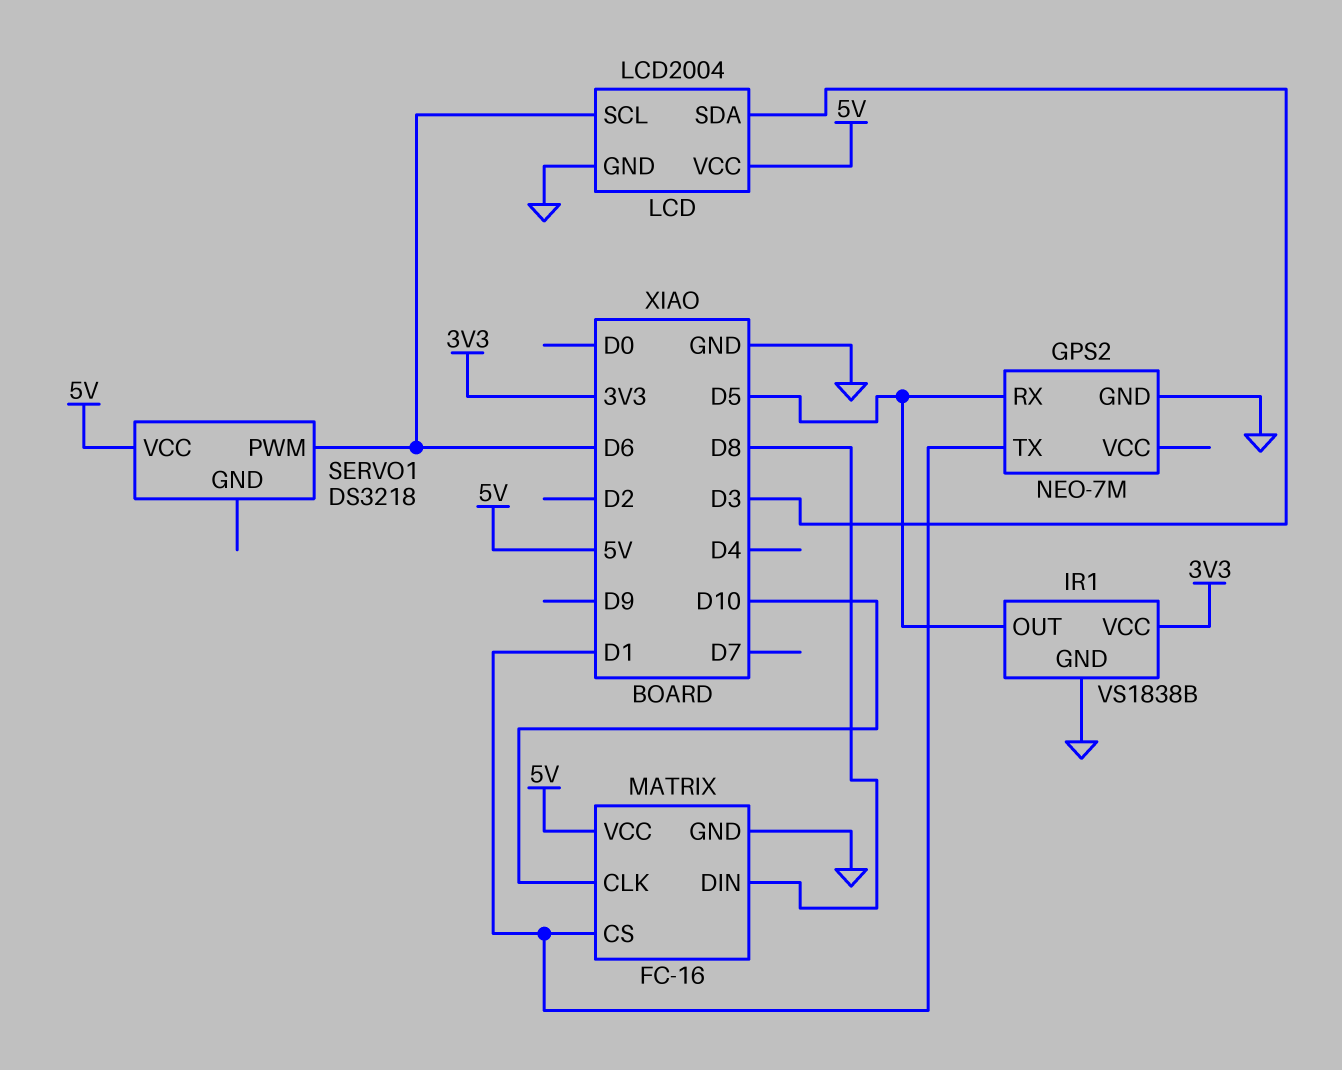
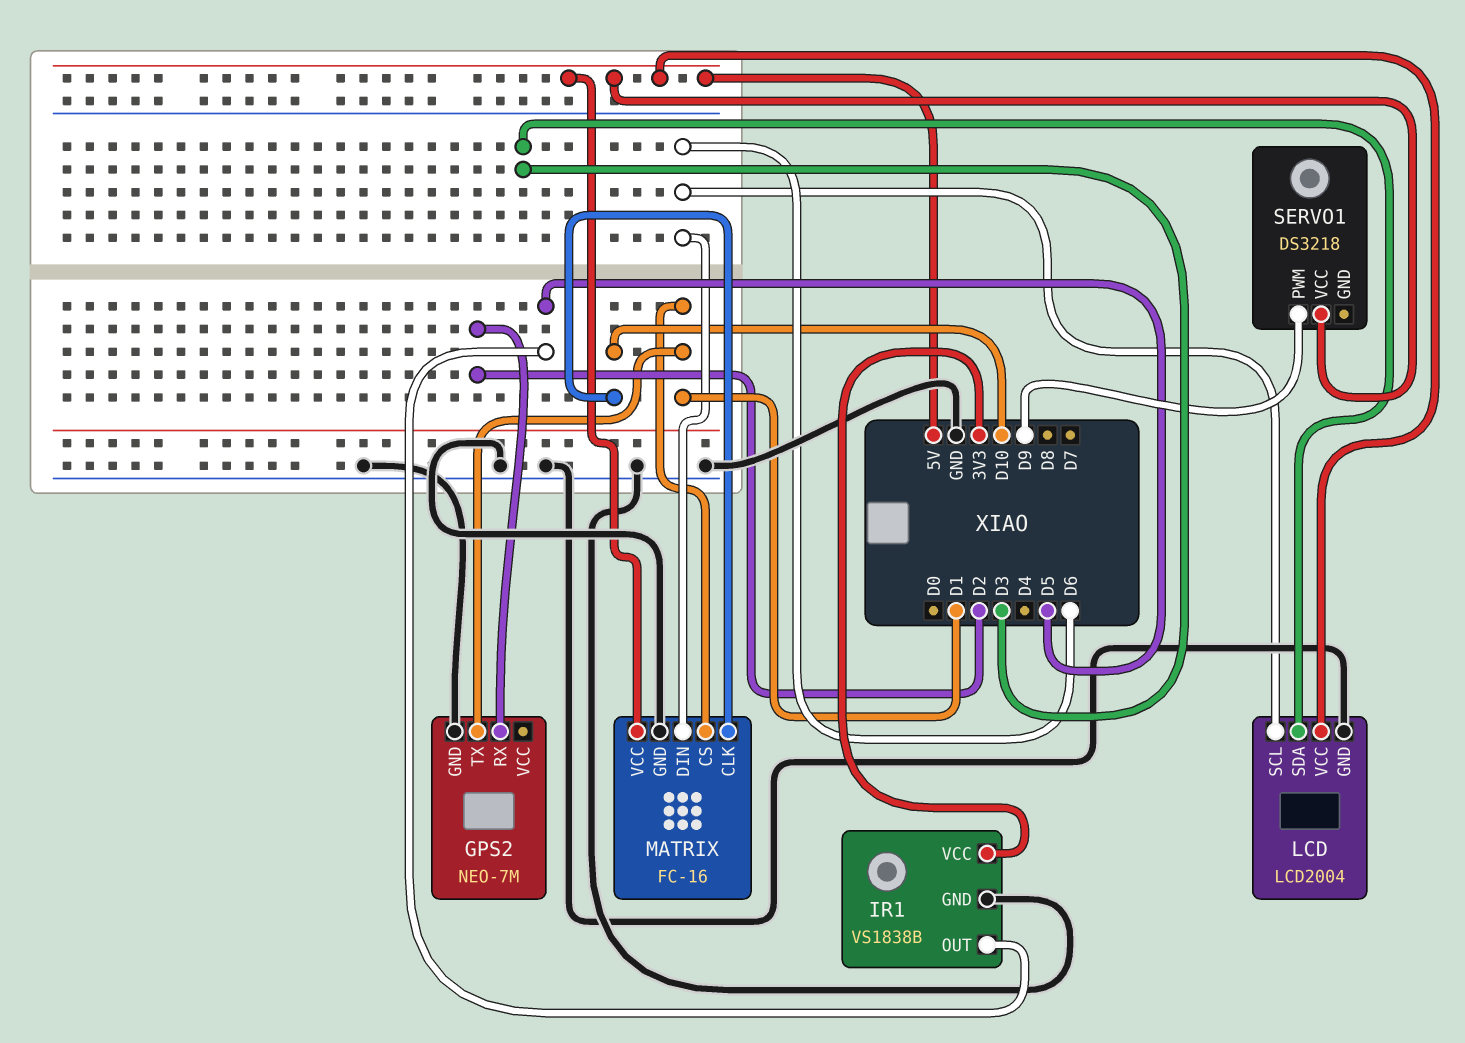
GPS2 pin RX: D5 -> D2
MATRIX pin DIN: D8 -> D6
SERVO1 pin PWM: D6 -> D9

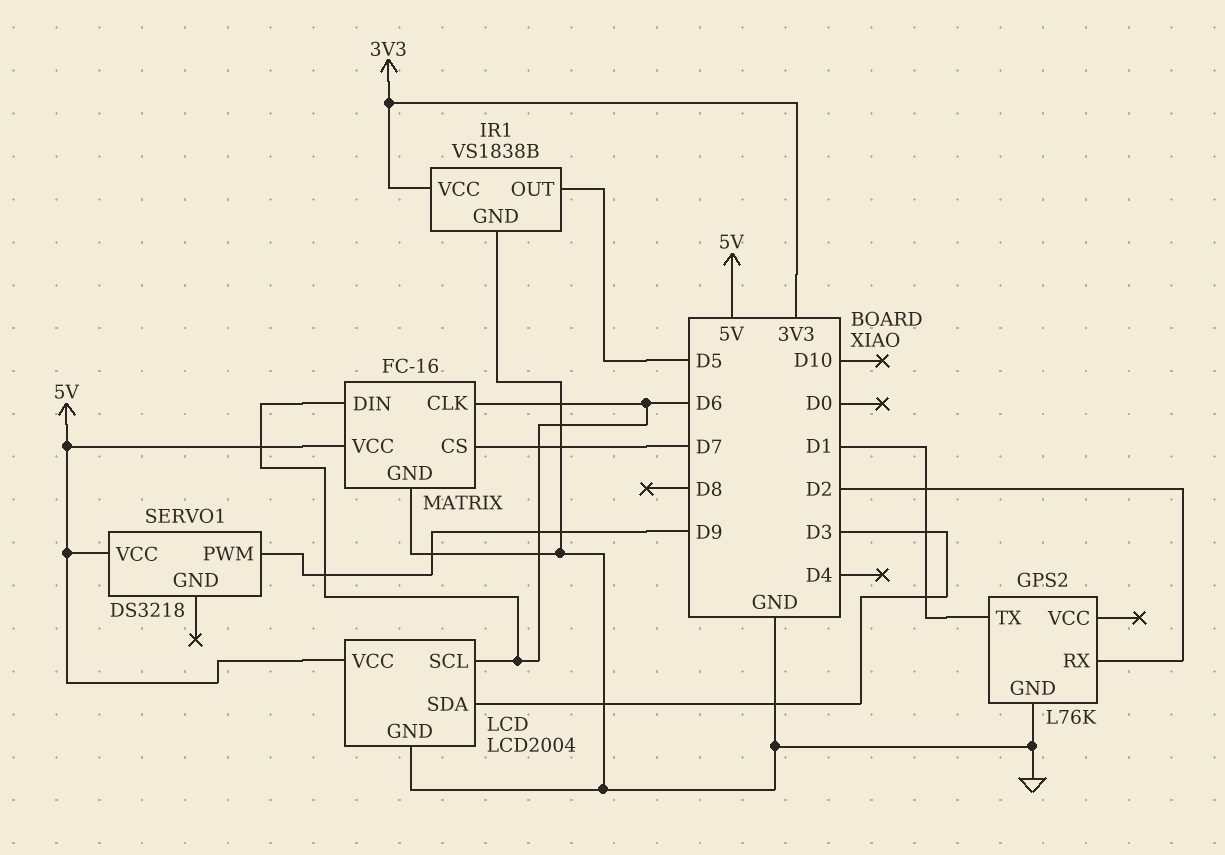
GPS2: NEO-7M -> L76K
MATRIX pin CLK: D10 -> D6
MATRIX pin CS: D1 -> D7

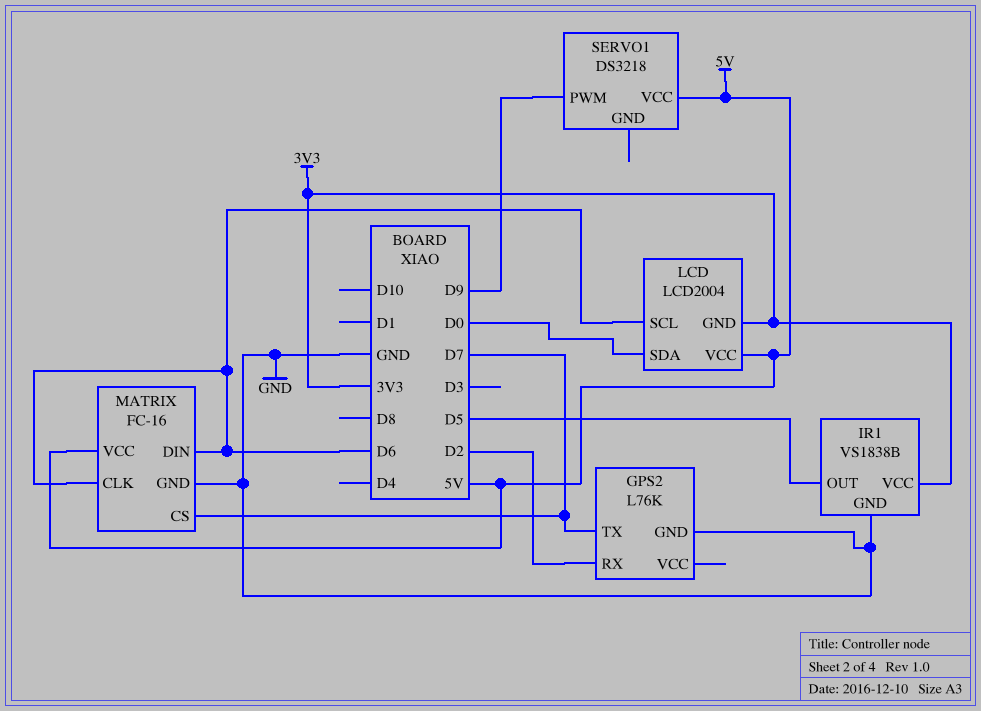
GPS2 pin TX: D1 -> D7
LCD pin GND: GND -> 3V3
LCD pin SDA: D3 -> D0

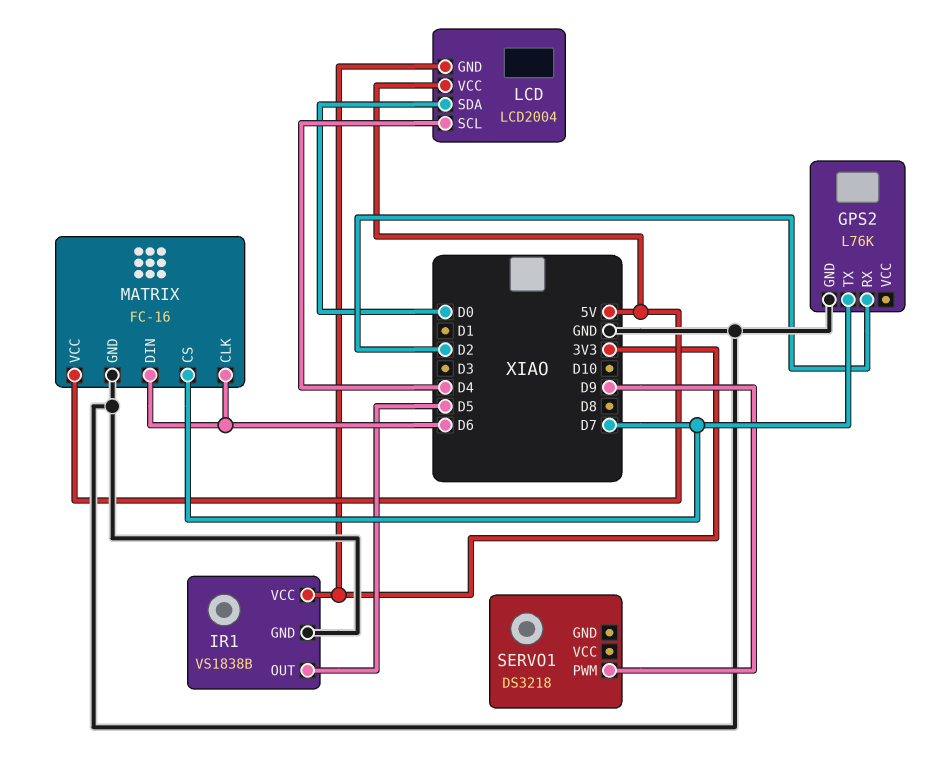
LCD pin SCL: D6 -> D4
SERVO1 pin VCC: 5V -> none

